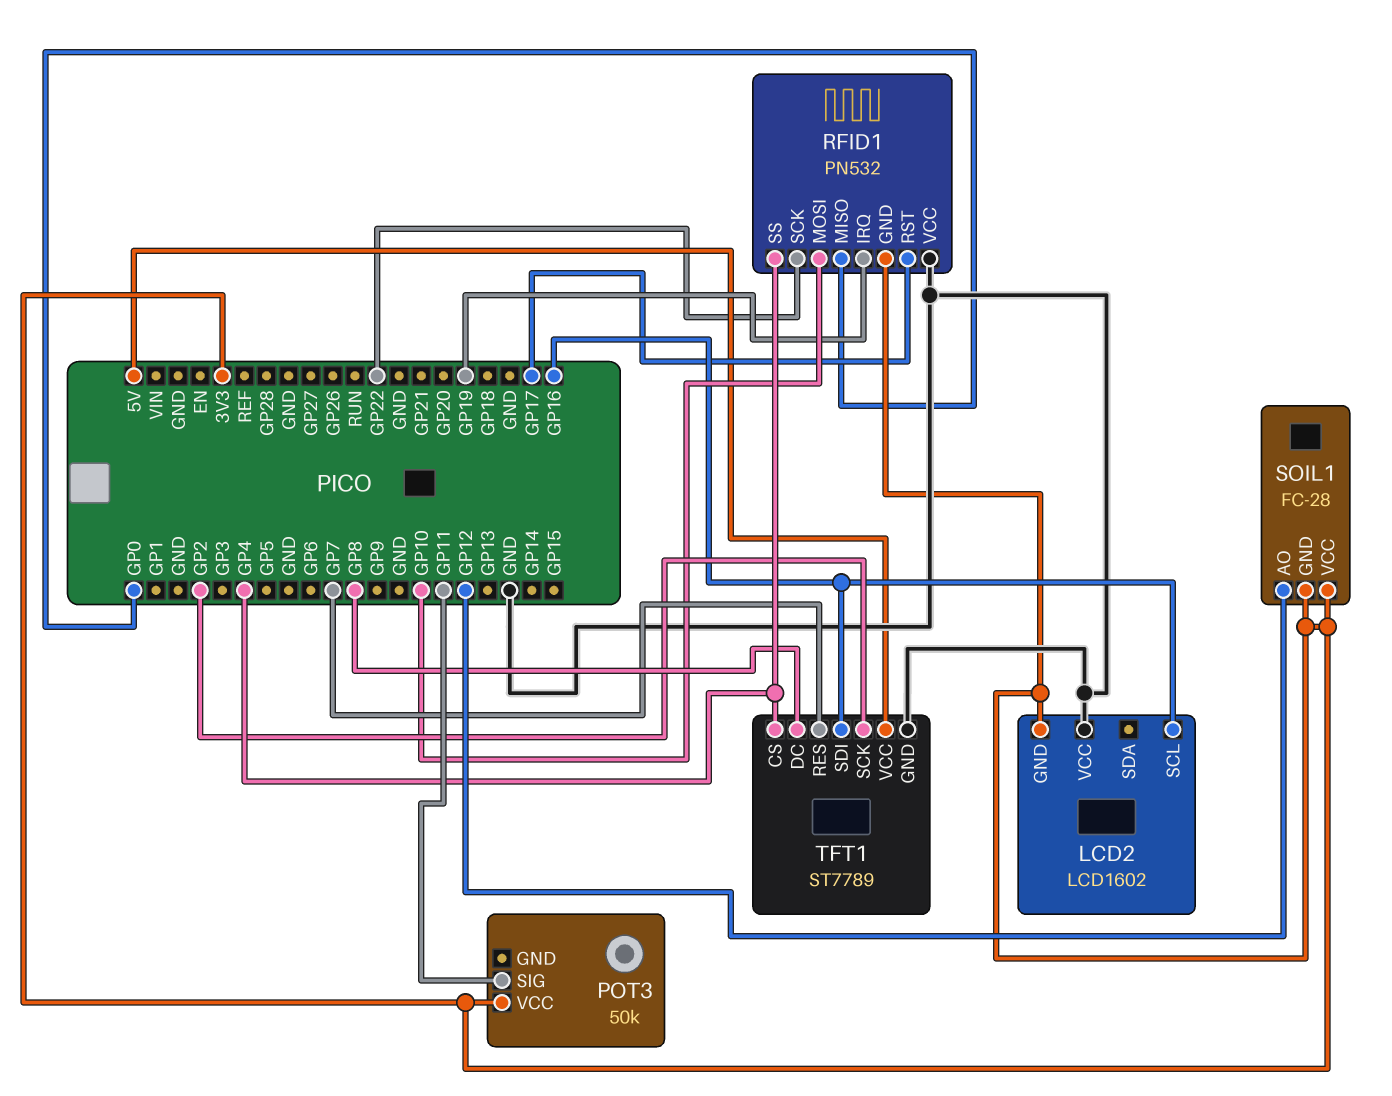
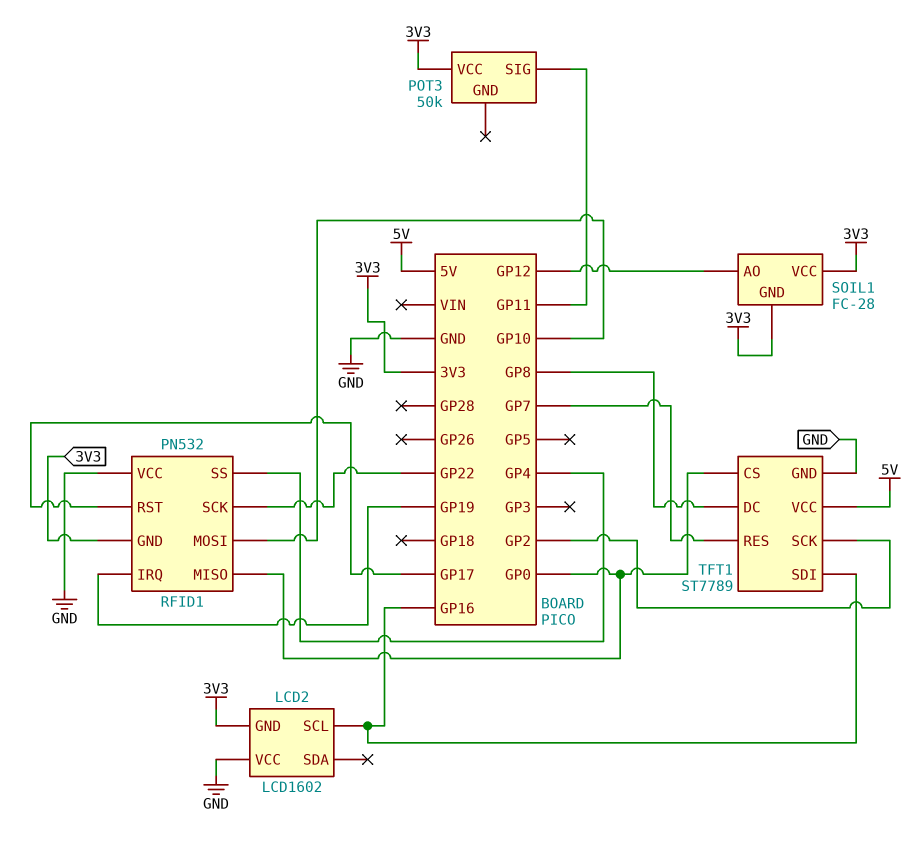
TFT1 pin CS: GP4 -> GP0

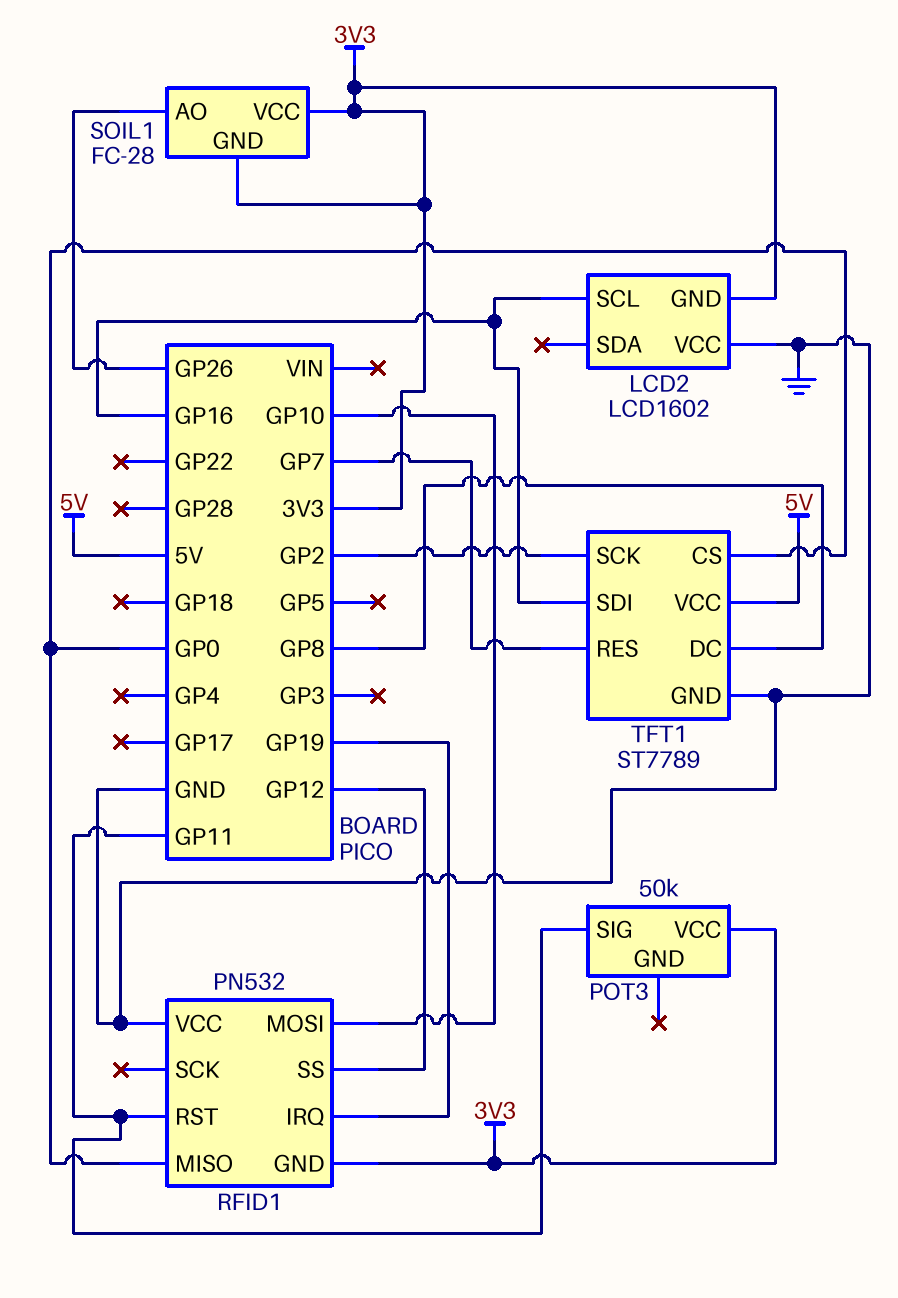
RFID1 pin RST: GP17 -> GP11
RFID1 pin SCK: GP22 -> none
RFID1 pin SS: GP4 -> GP12
SOIL1 pin AO: GP12 -> GP26

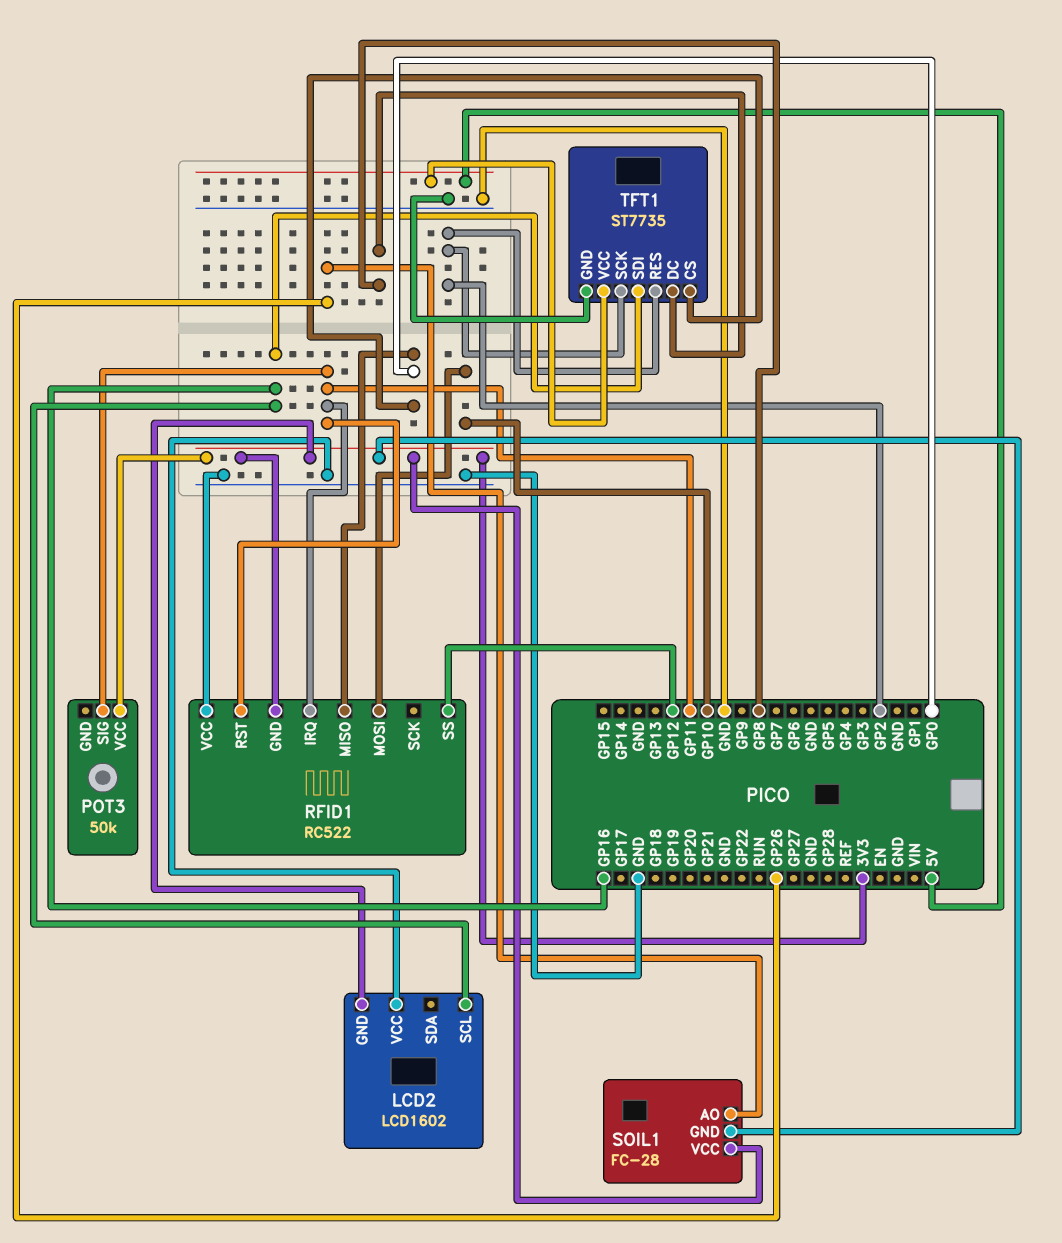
RFID1: PN532 -> RC522
RFID1 pin IRQ: GP19 -> GP11
TFT1: ST7789 -> ST7735
TFT1 pin RES: GP7 -> GP2

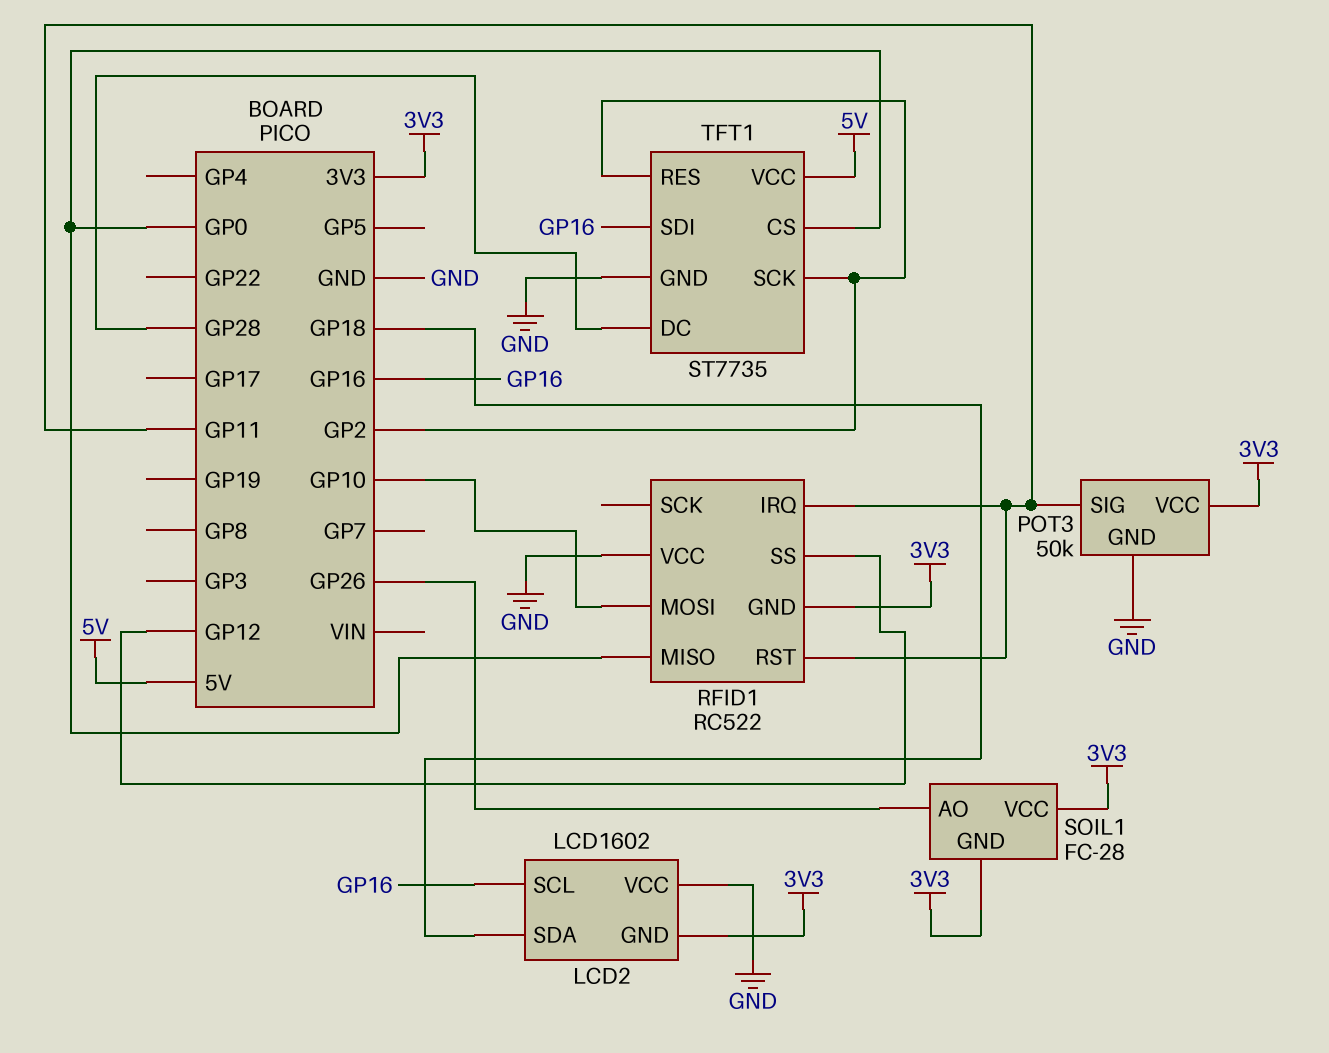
LCD2 pin SDA: none -> GP18
POT3 pin GND: none -> GND
TFT1 pin DC: GP8 -> GP28

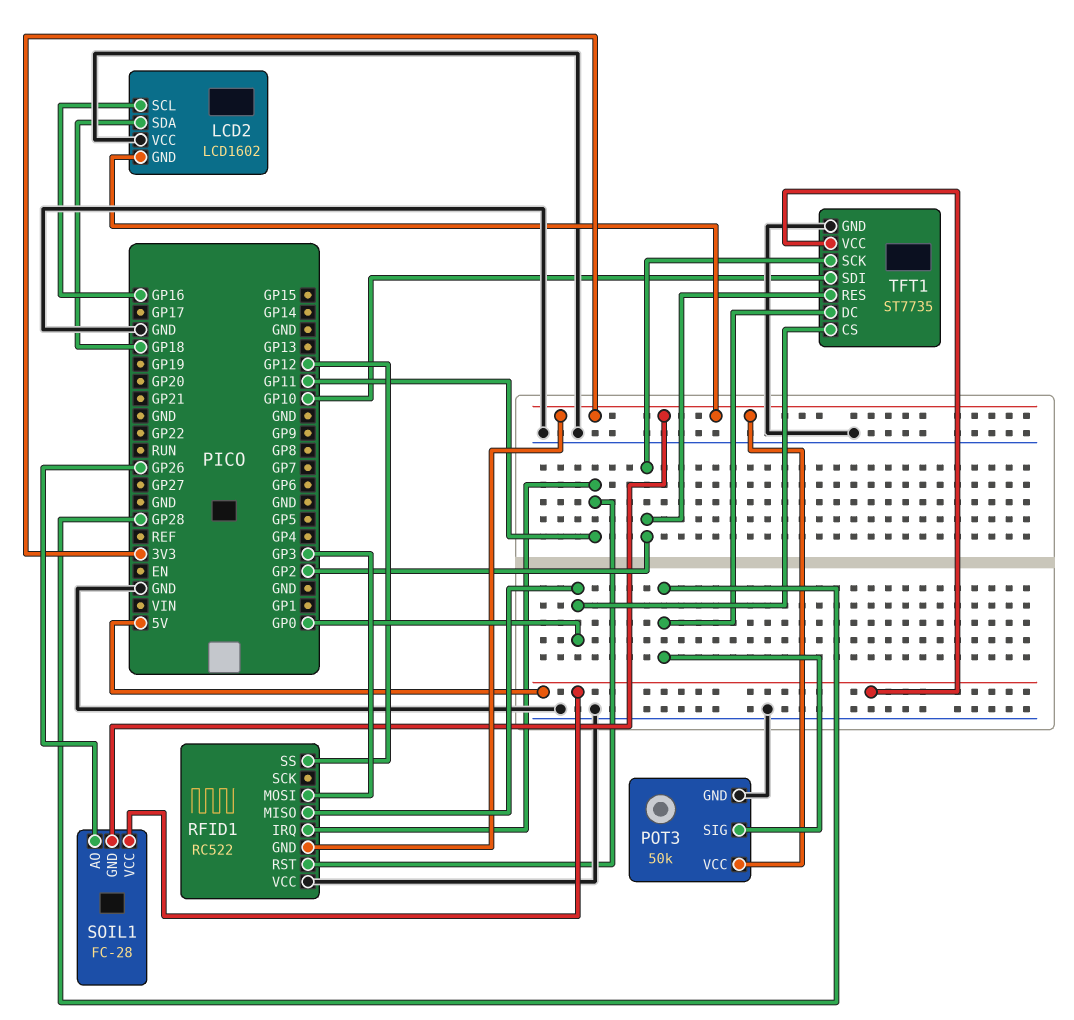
POT3 pin SIG: GP11 -> GP28
RFID1 pin MOSI: GP10 -> GP3
SOIL1 pin VCC: 3V3 -> 5V
TFT1 pin SDI: GP16 -> GP10

